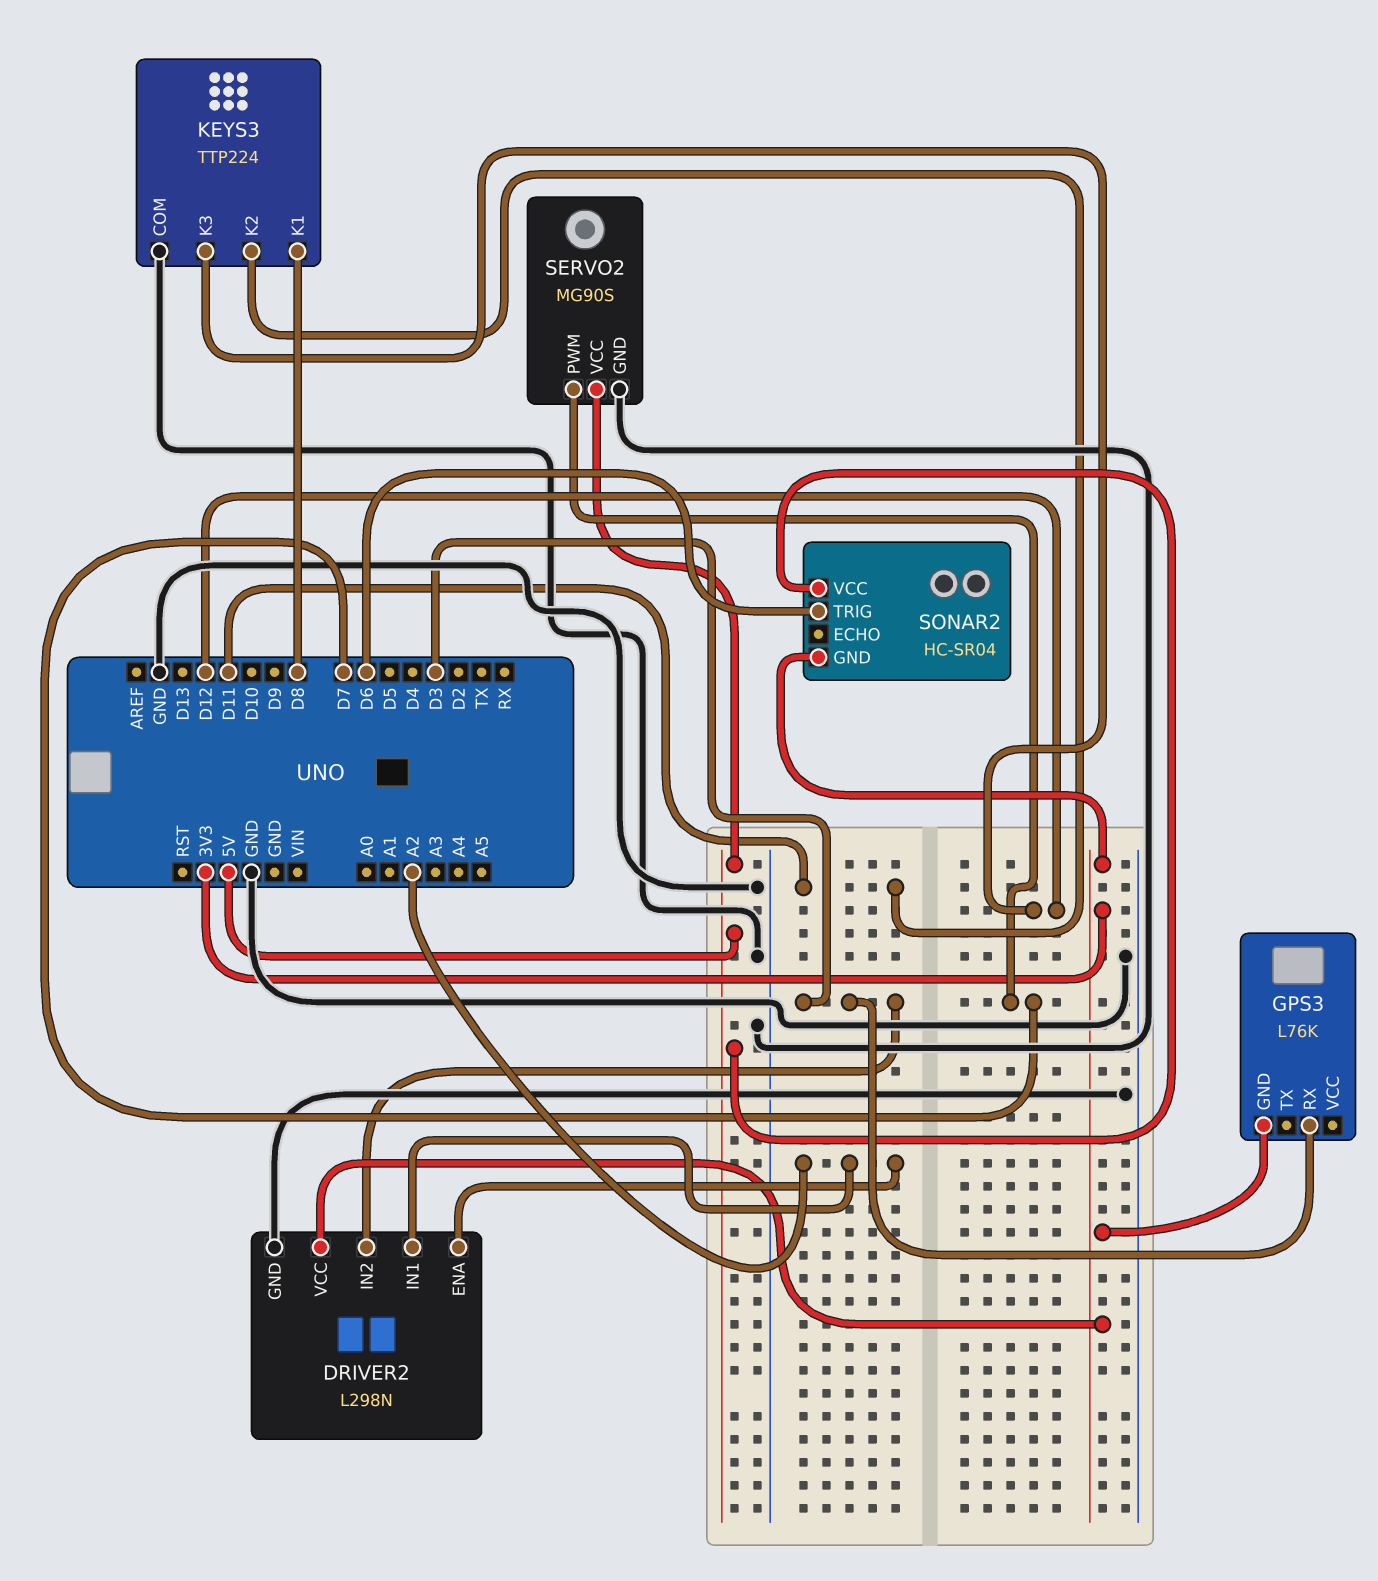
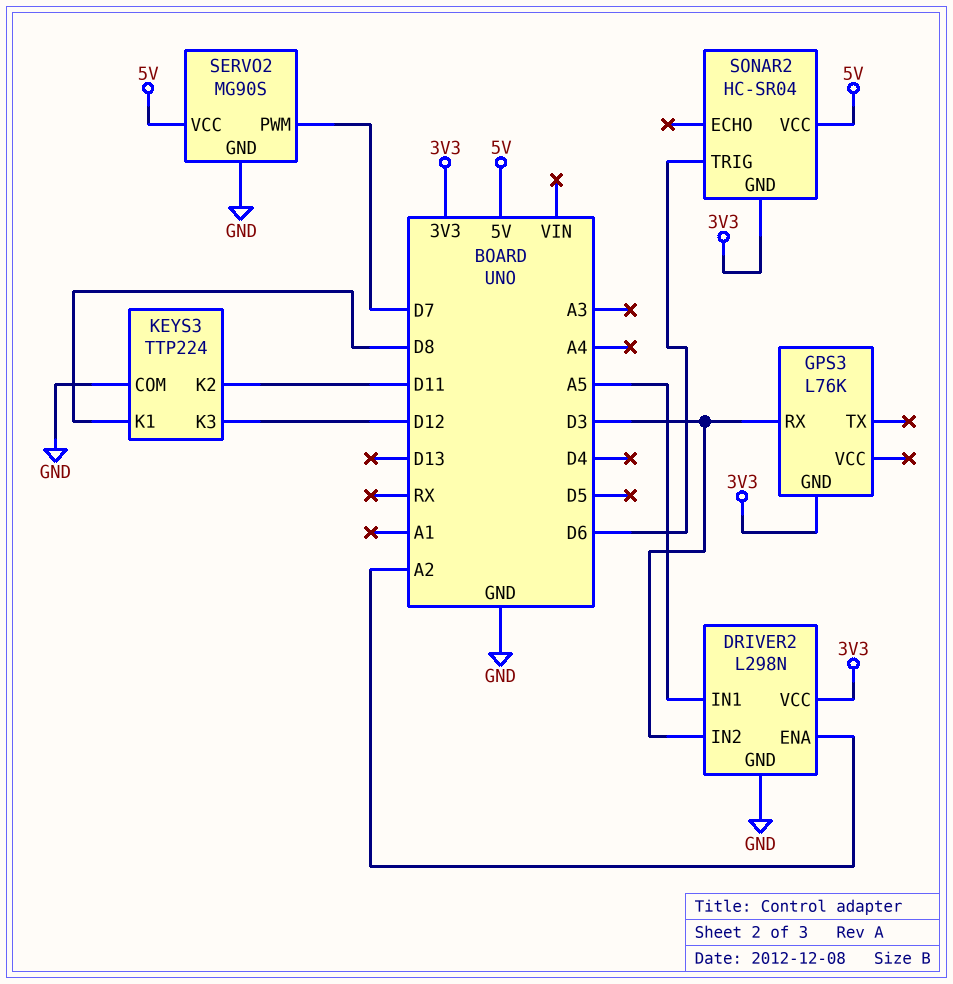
DRIVER2 pin IN1: A2 -> A5

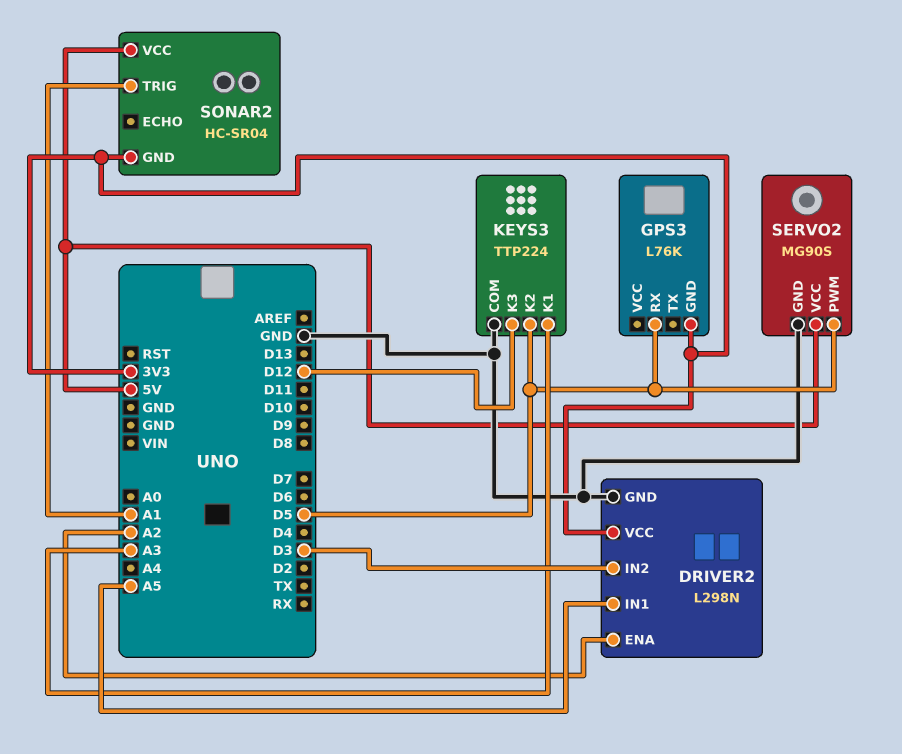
GPS3 pin RX: D3 -> D5
KEYS3 pin K1: D8 -> A3
KEYS3 pin K2: D11 -> D5
SERVO2 pin PWM: D7 -> D5
SONAR2 pin TRIG: D6 -> A1

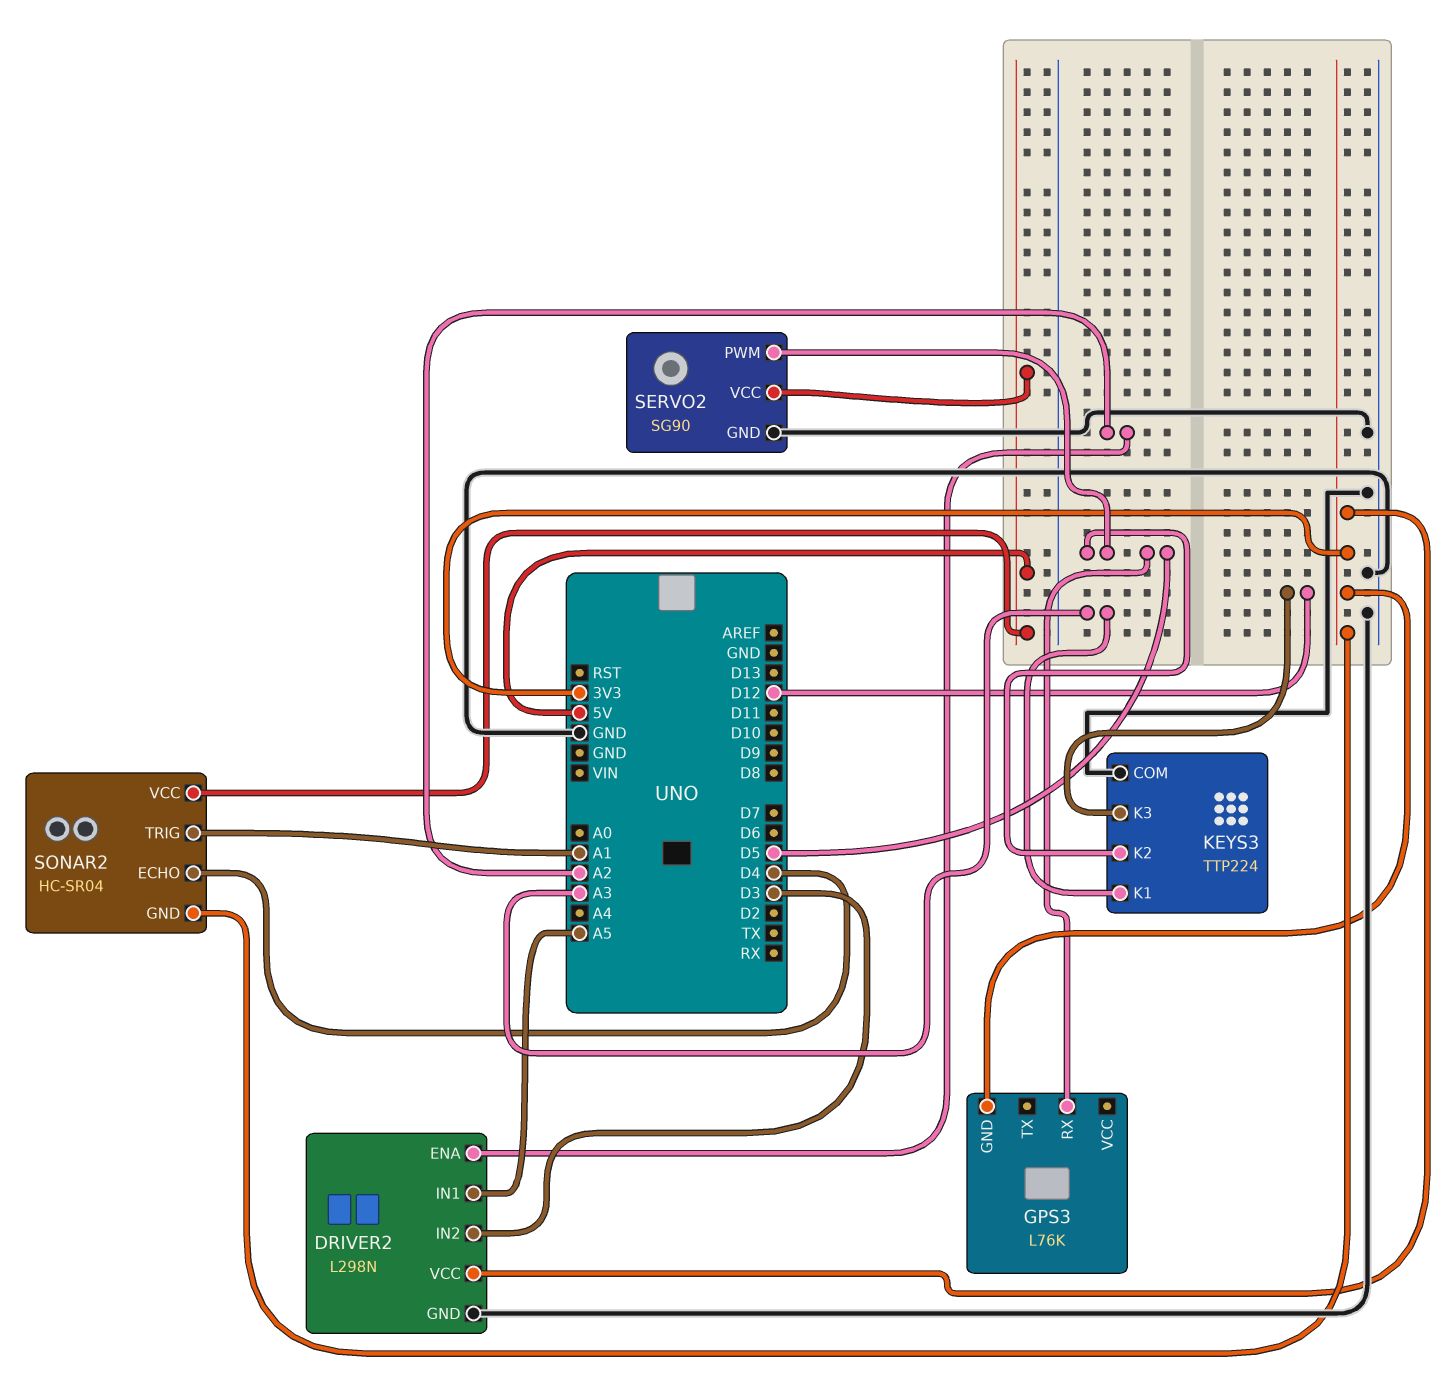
SERVO2: MG90S -> SG90
SONAR2 pin ECHO: none -> D4

